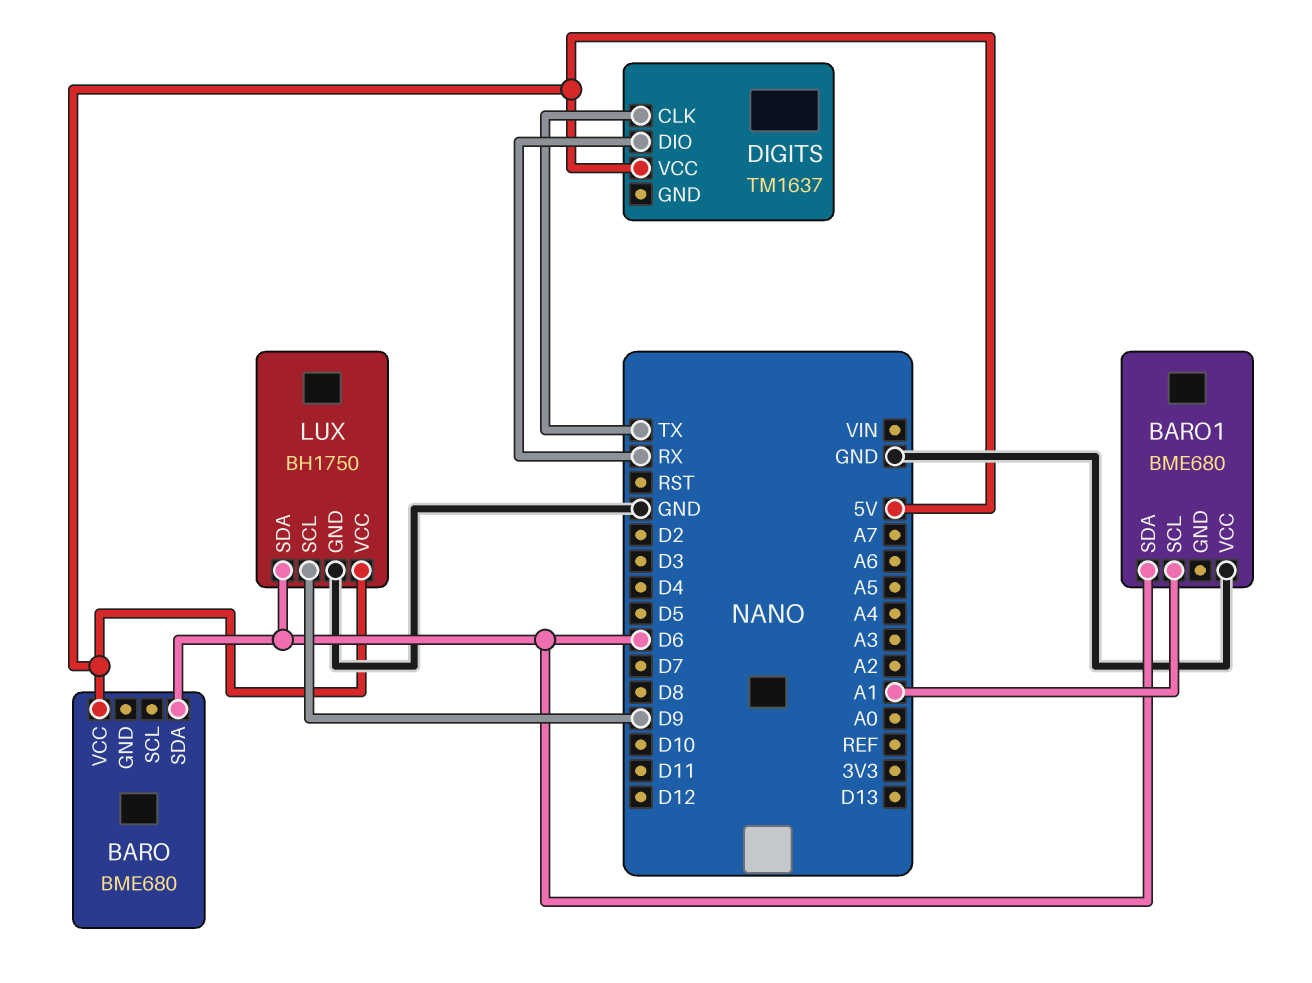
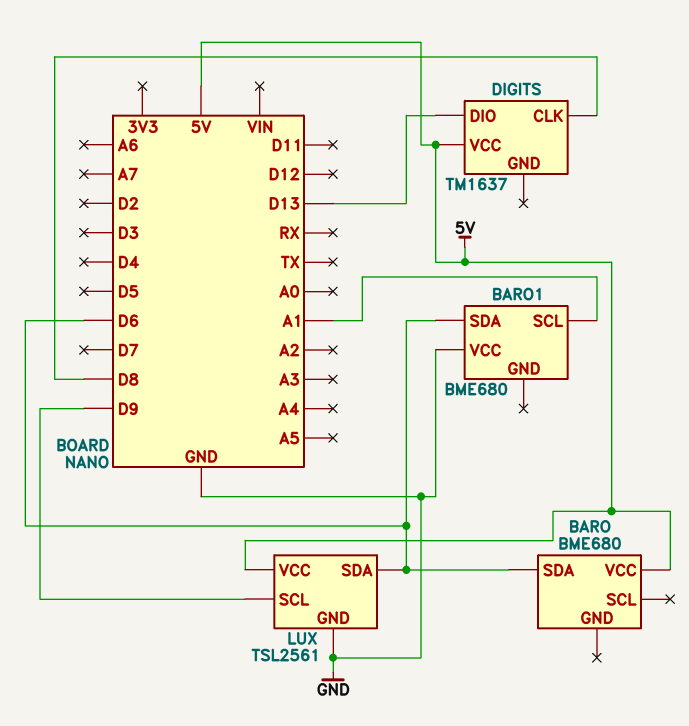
DIGITS pin CLK: TX -> D8
DIGITS pin DIO: RX -> D13
LUX: BH1750 -> TSL2561

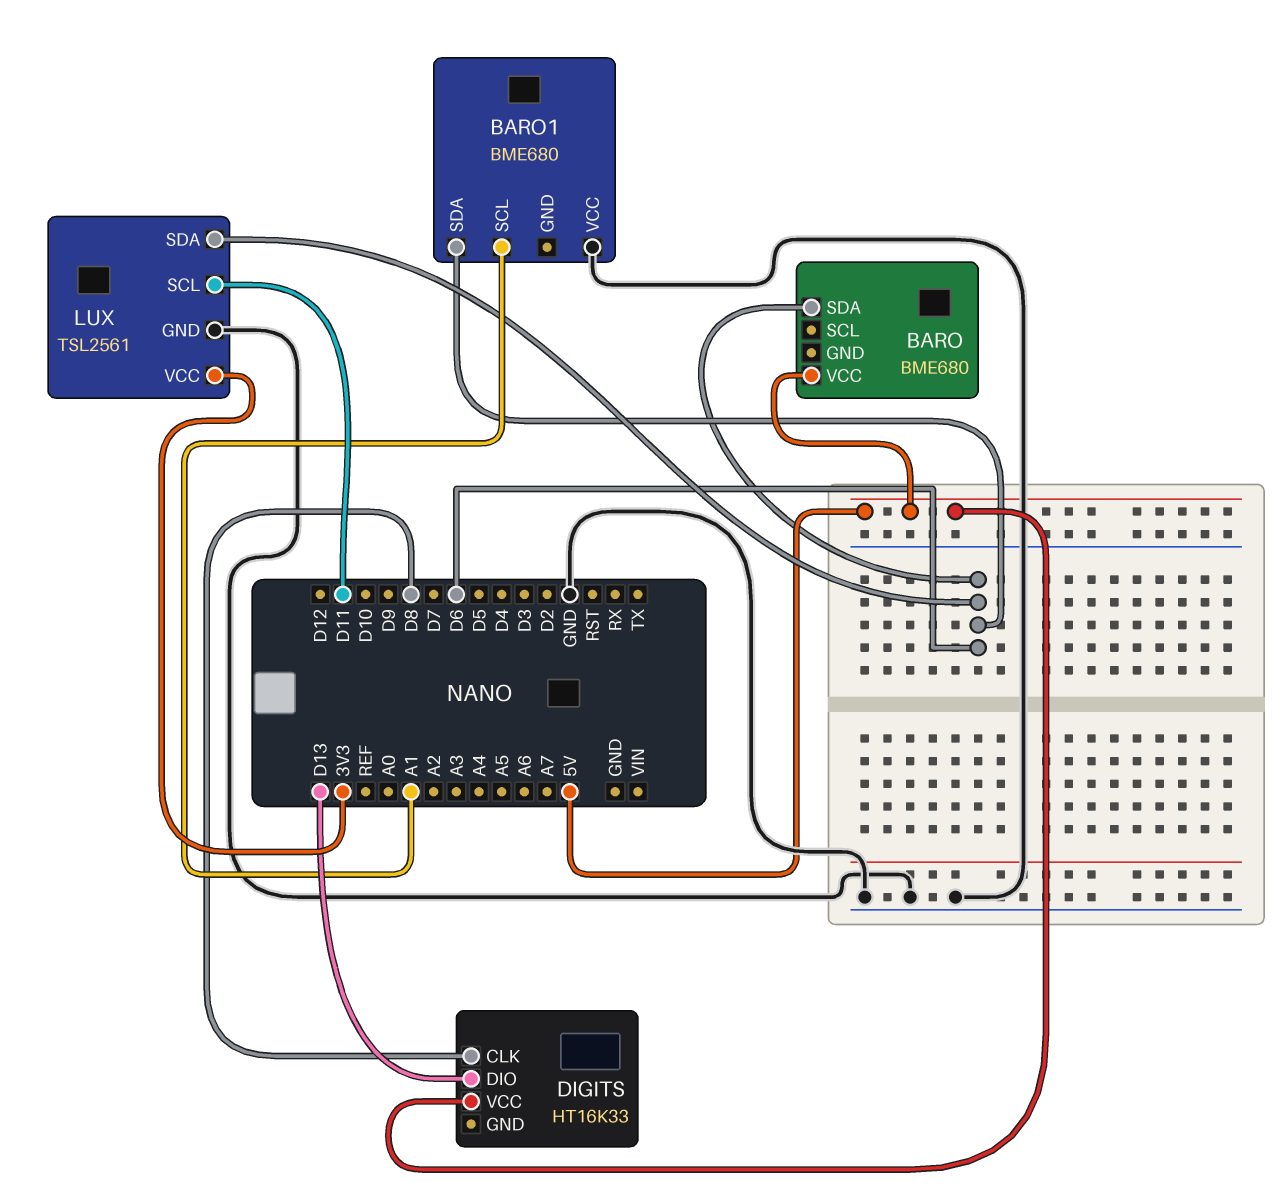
DIGITS: TM1637 -> HT16K33
LUX pin SCL: D9 -> D11
LUX pin VCC: 5V -> 3V3

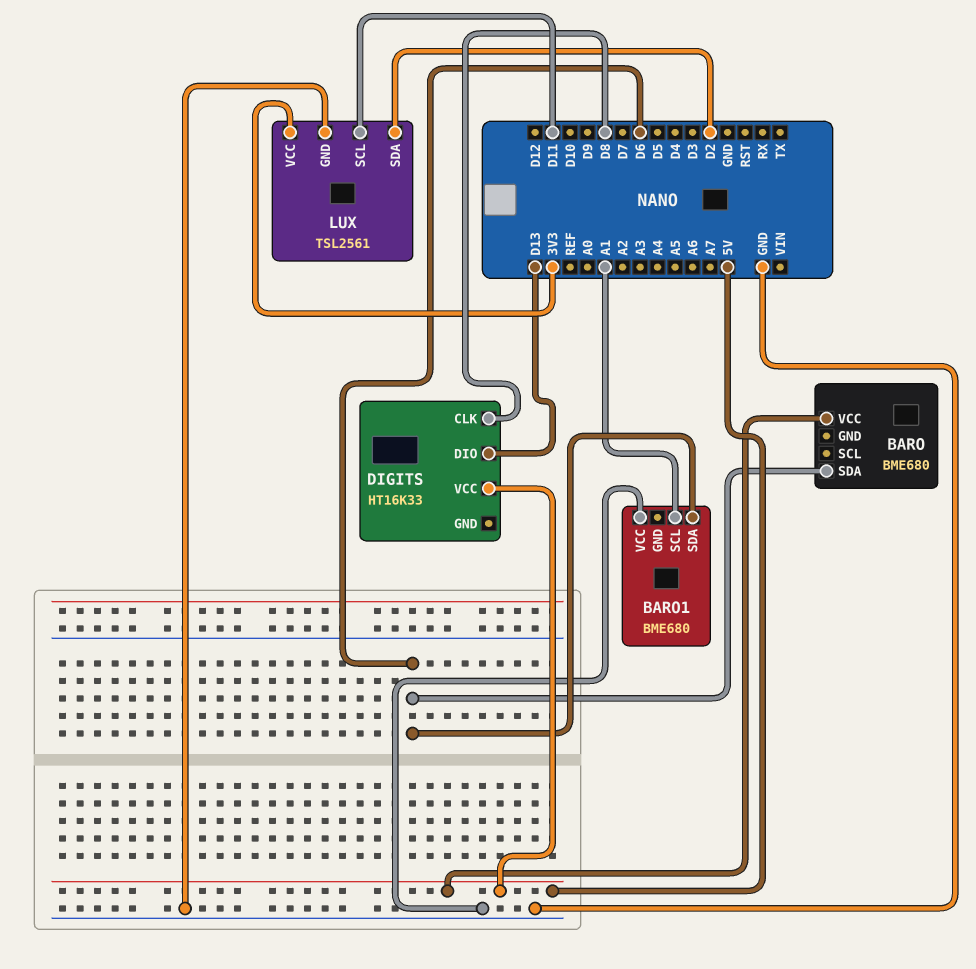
LUX pin SDA: D6 -> D2

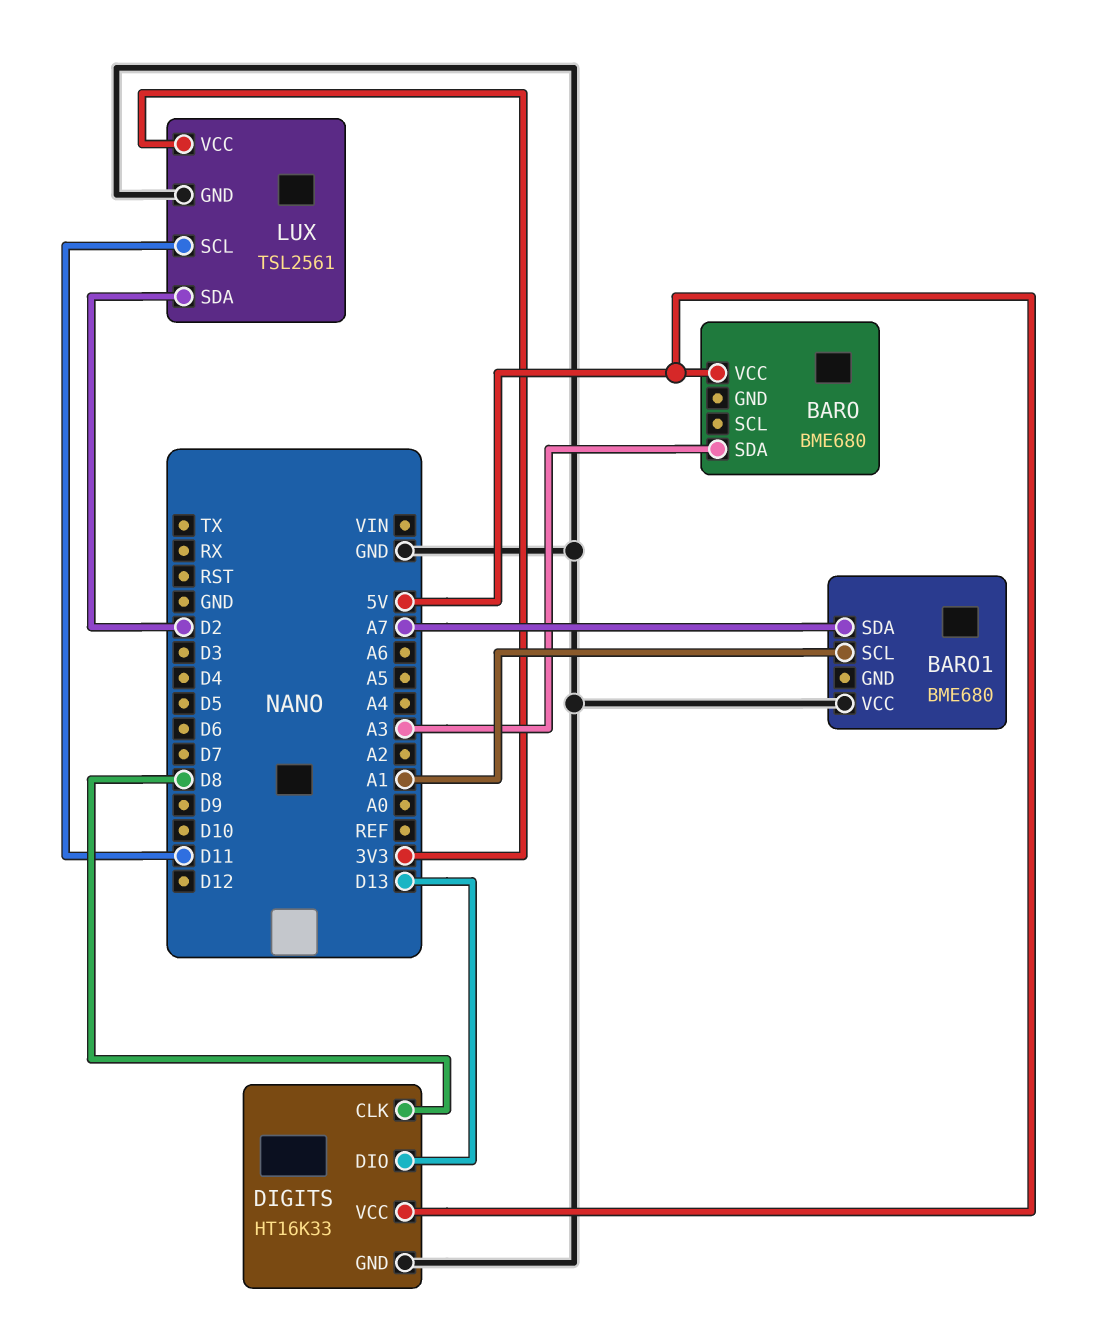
BARO pin SDA: D6 -> A3
BARO1 pin SDA: D6 -> A7
DIGITS pin GND: none -> GND

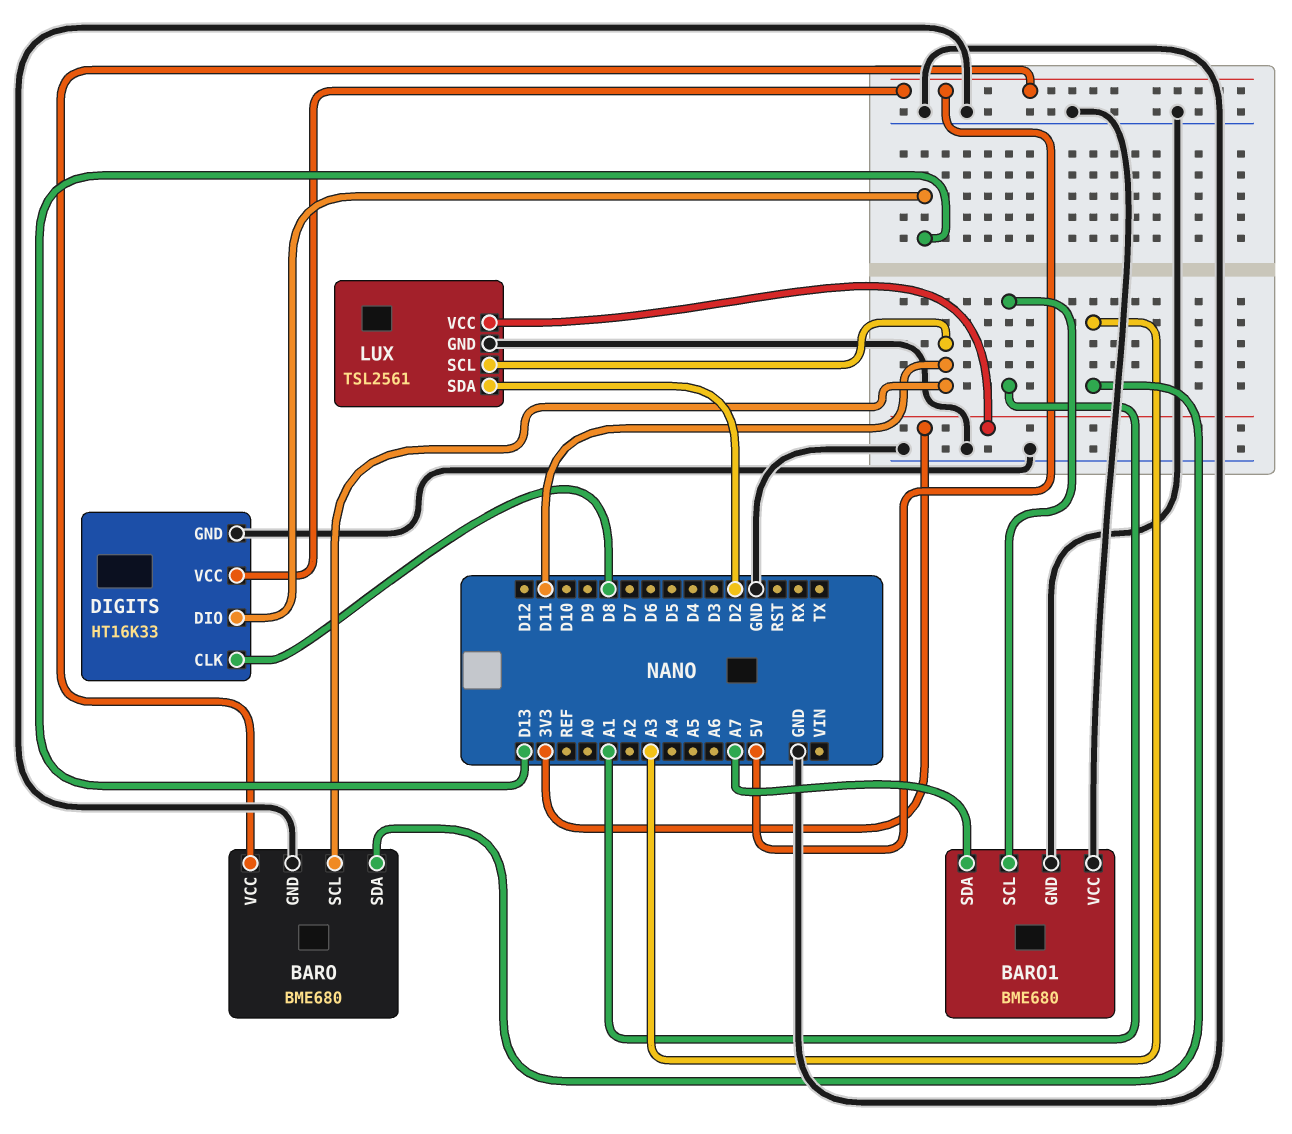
BARO pin GND: none -> GND
BARO pin SCL: none -> D11
BARO1 pin GND: none -> GND

